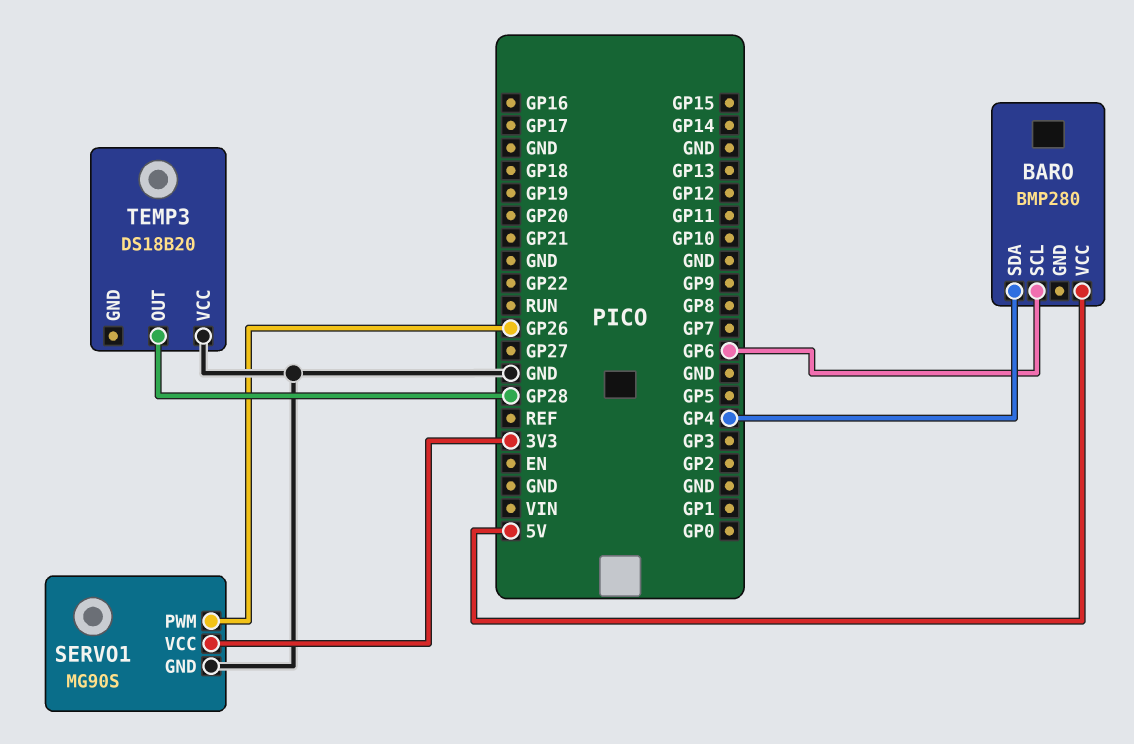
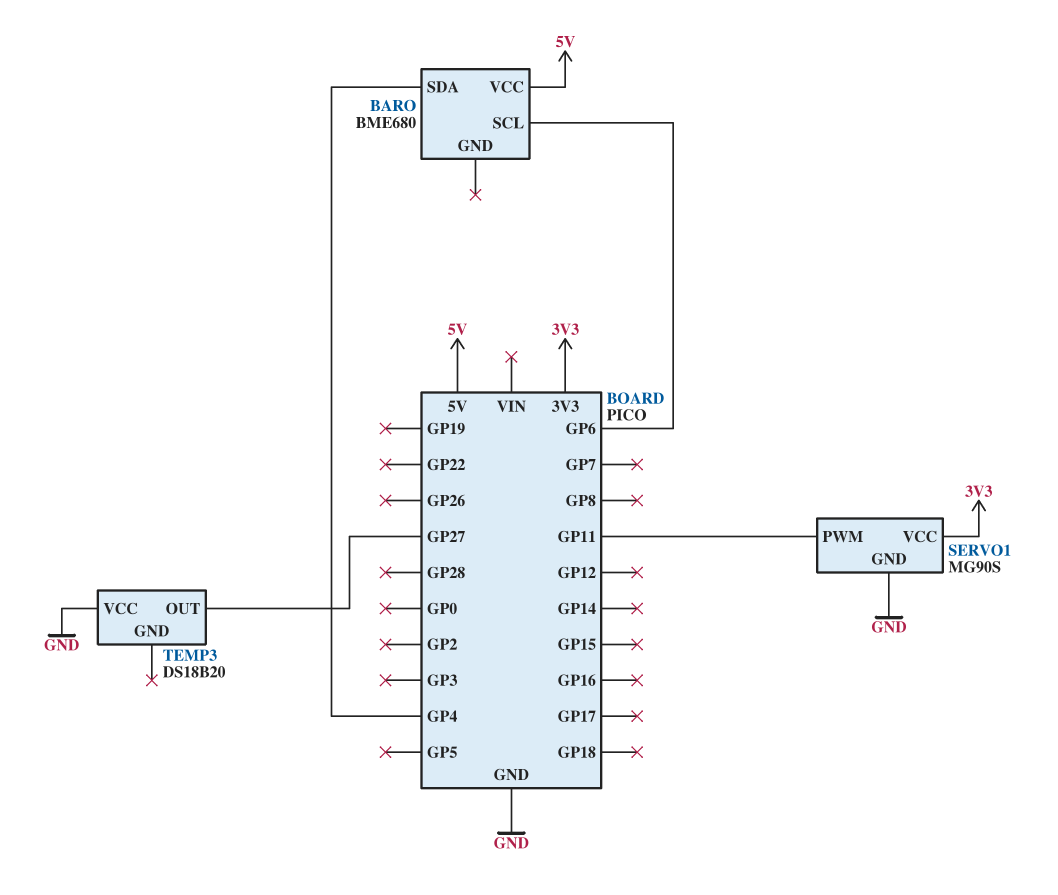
BARO: BMP280 -> BME680
SERVO1 pin PWM: GP26 -> GP11
TEMP3 pin OUT: GP28 -> GP27

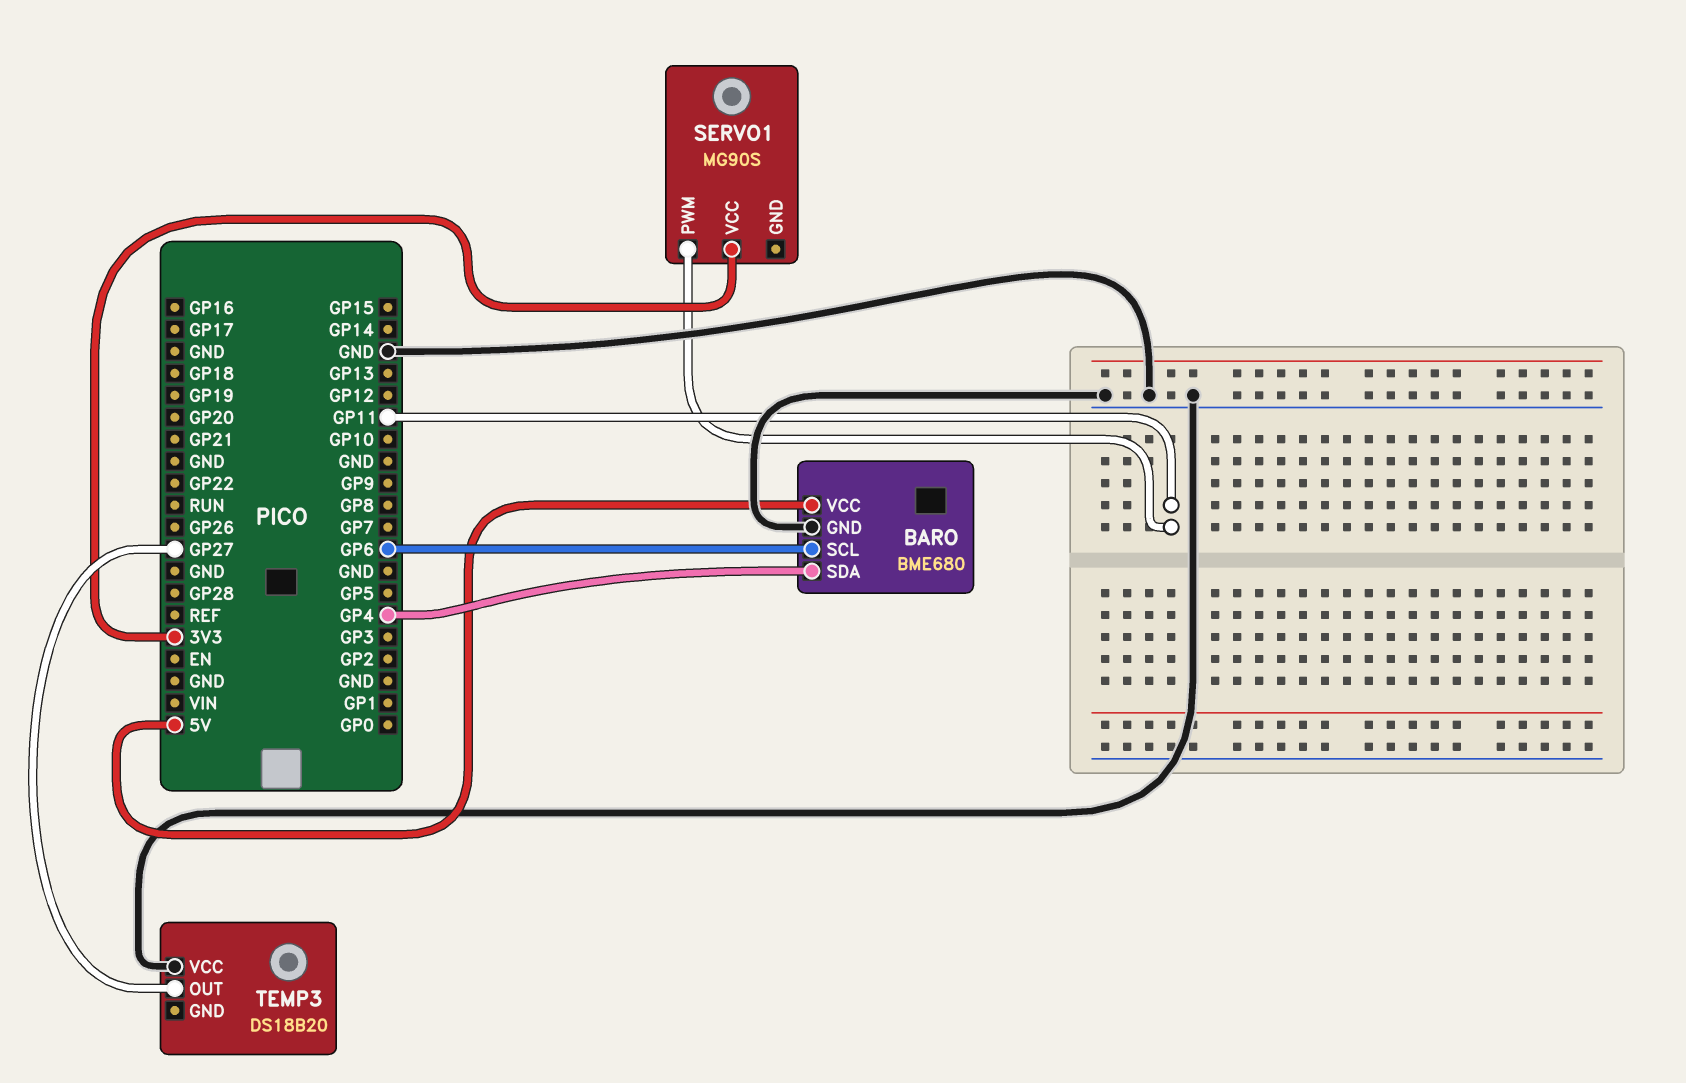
BARO pin GND: none -> GND
SERVO1 pin GND: GND -> none

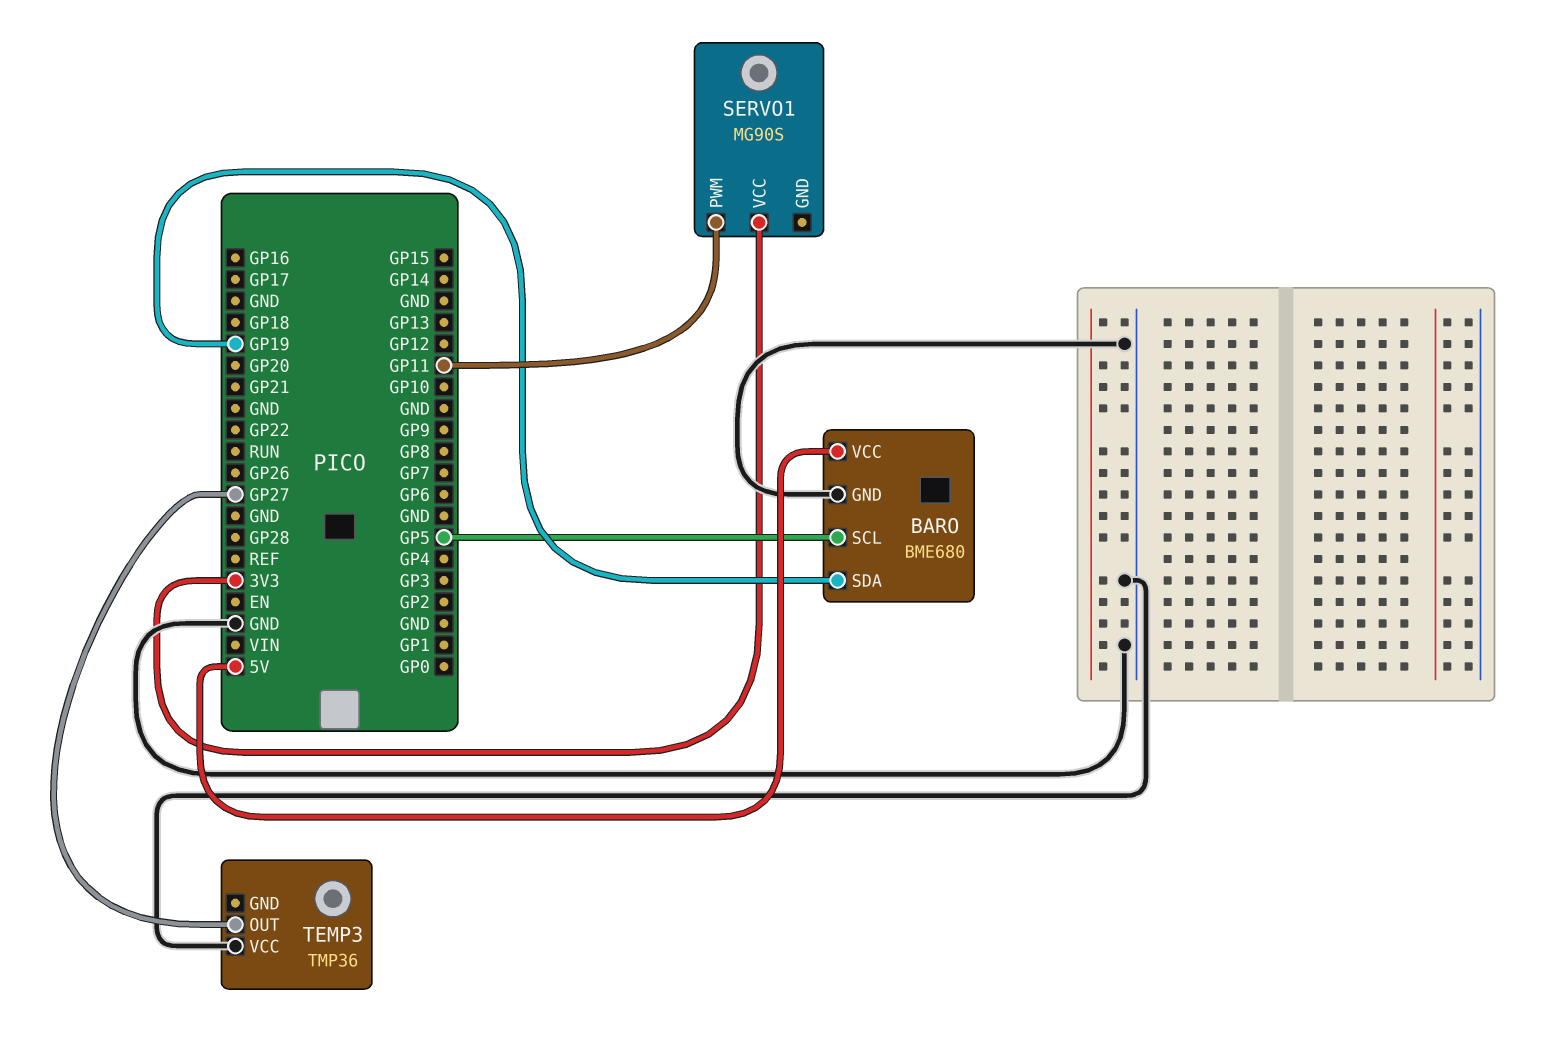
BARO pin SCL: GP6 -> GP5
BARO pin SDA: GP4 -> GP19
TEMP3: DS18B20 -> TMP36

